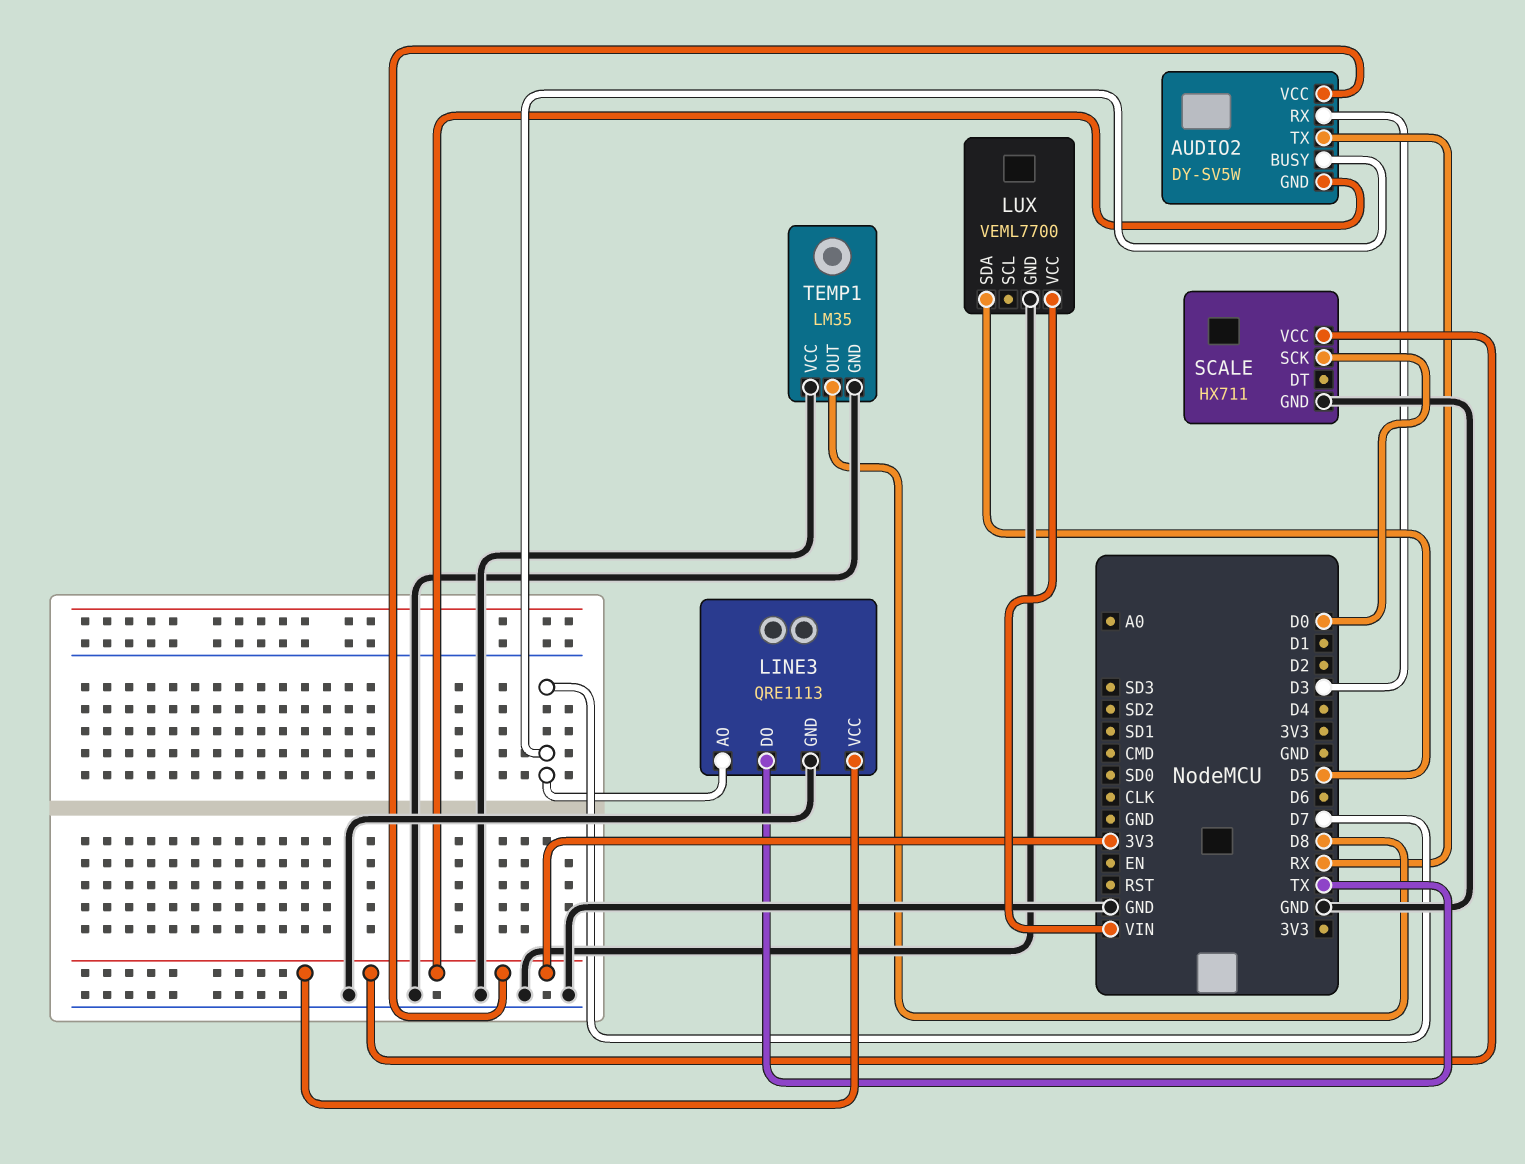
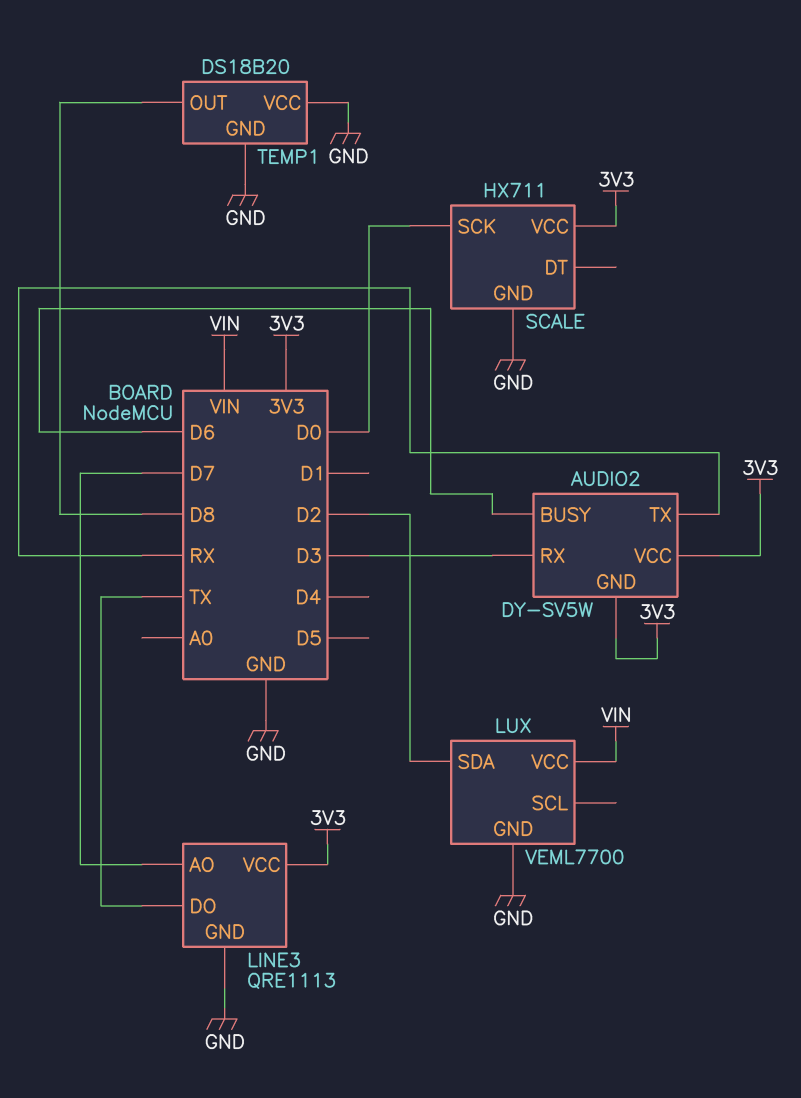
AUDIO2 pin BUSY: D7 -> D6
LUX pin SDA: D5 -> D2
TEMP1: LM35 -> DS18B20

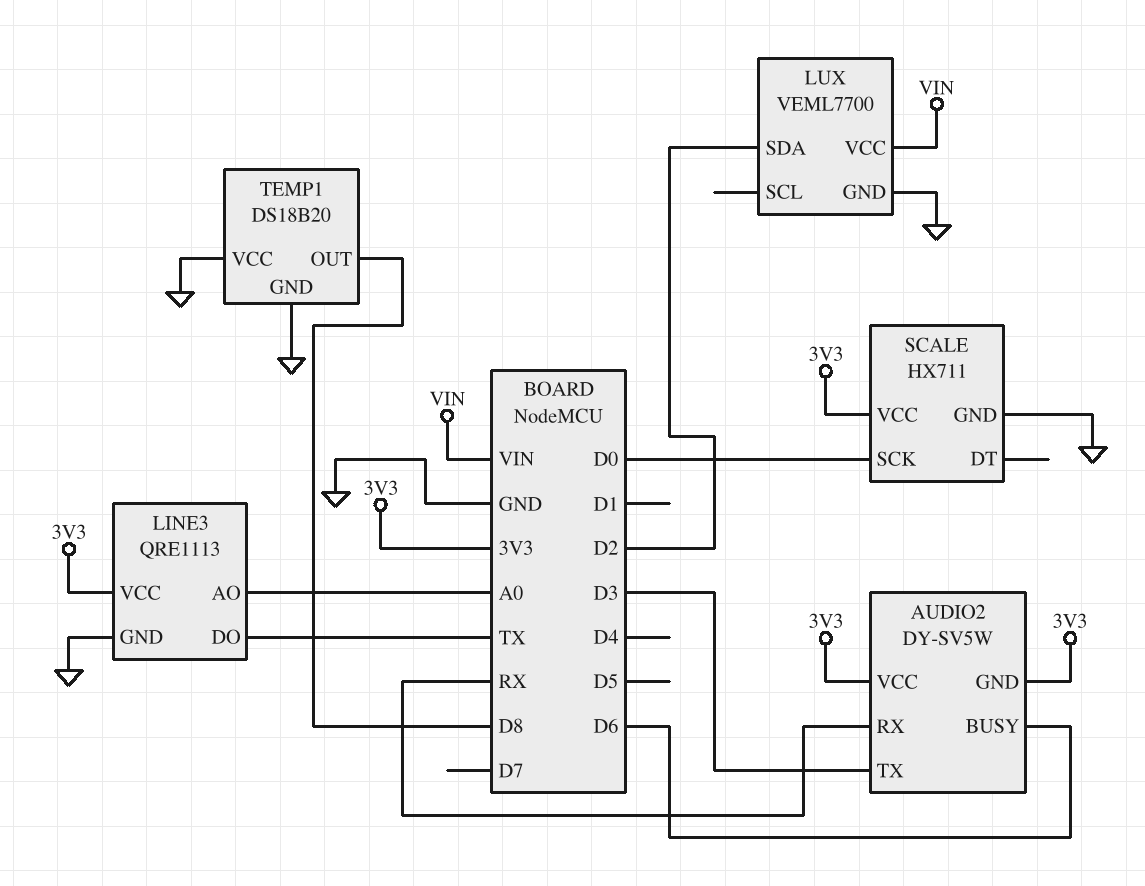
AUDIO2 pin RX: D3 -> RX
AUDIO2 pin TX: RX -> D3
LINE3 pin AO: D7 -> A0

